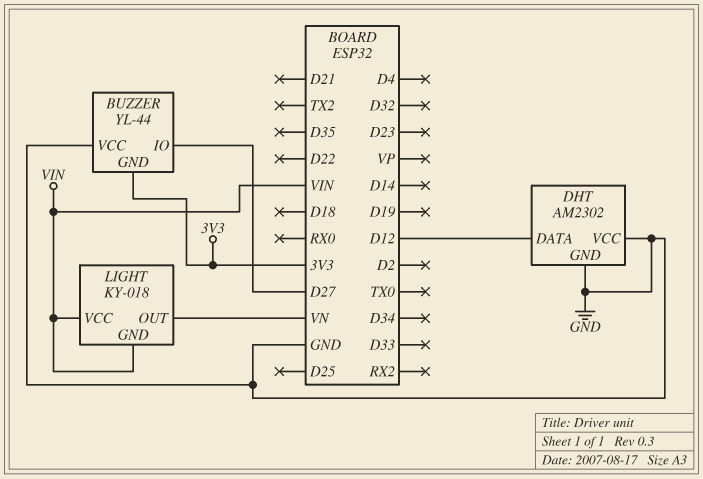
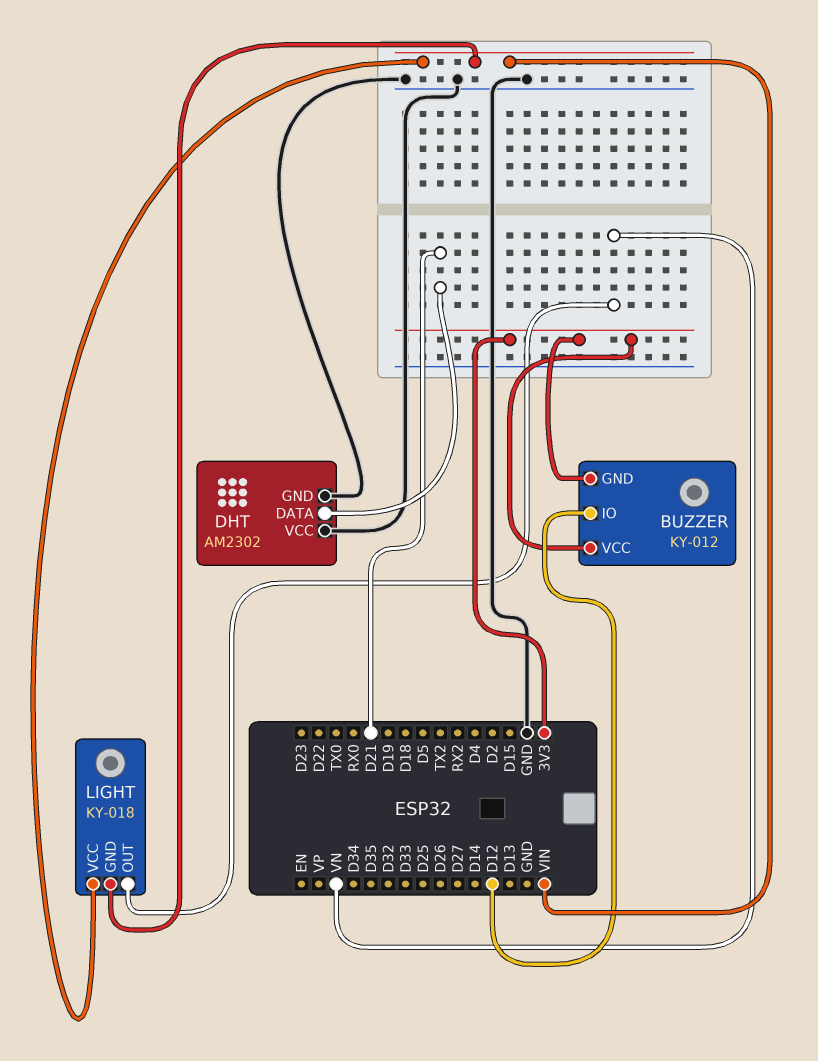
BUZZER: YL-44 -> KY-012
BUZZER pin IO: D27 -> D12
BUZZER pin VCC: GND -> 3V3
DHT pin DATA: D12 -> D21

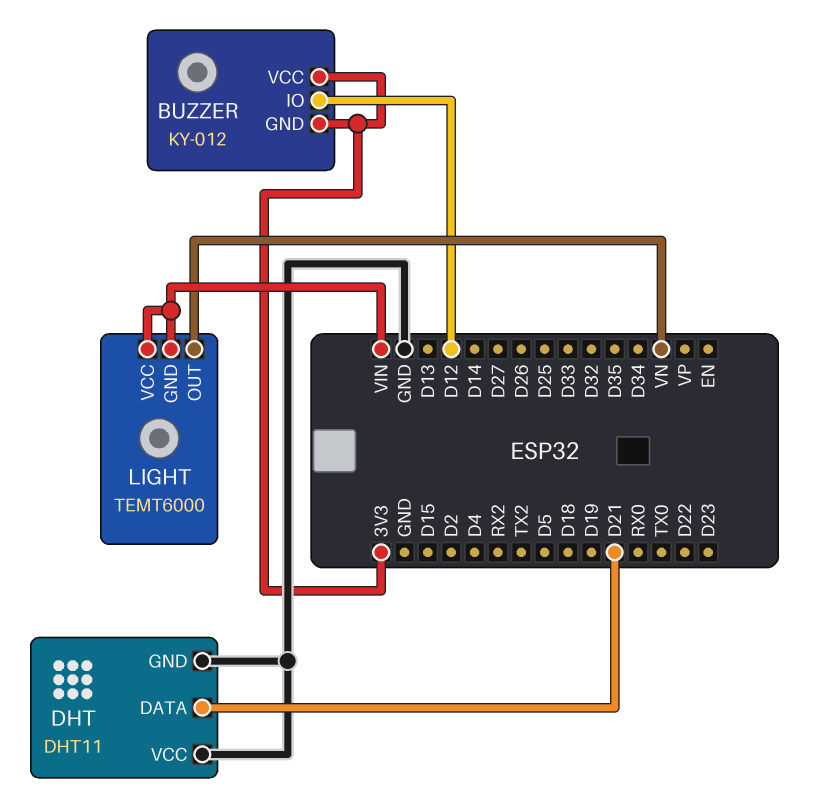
DHT: AM2302 -> DHT11
LIGHT: KY-018 -> TEMT6000

